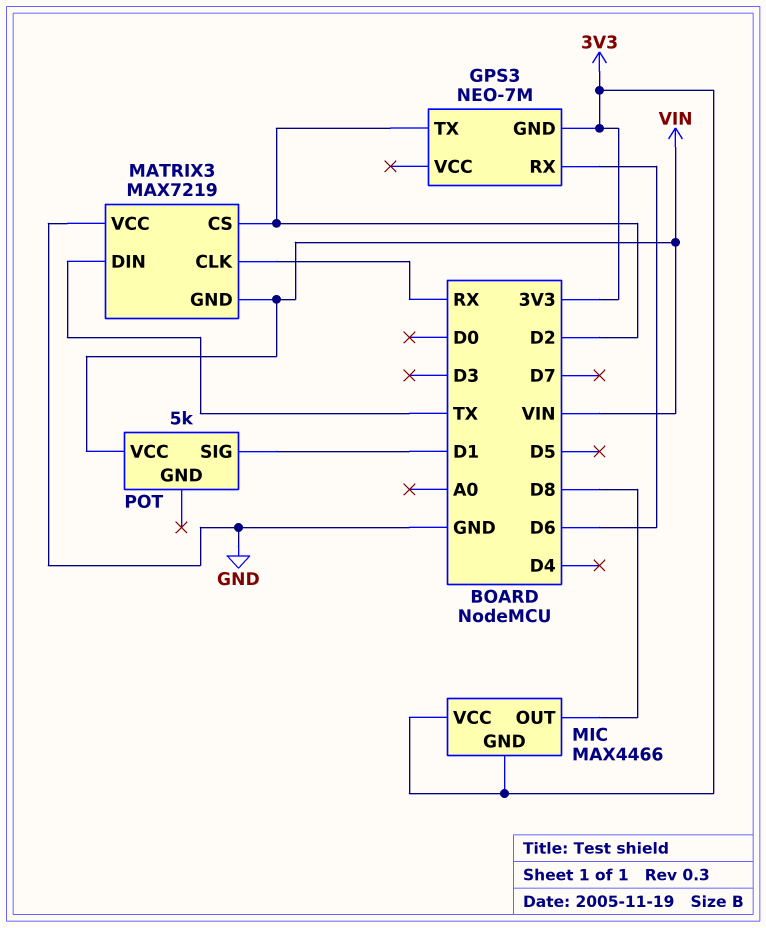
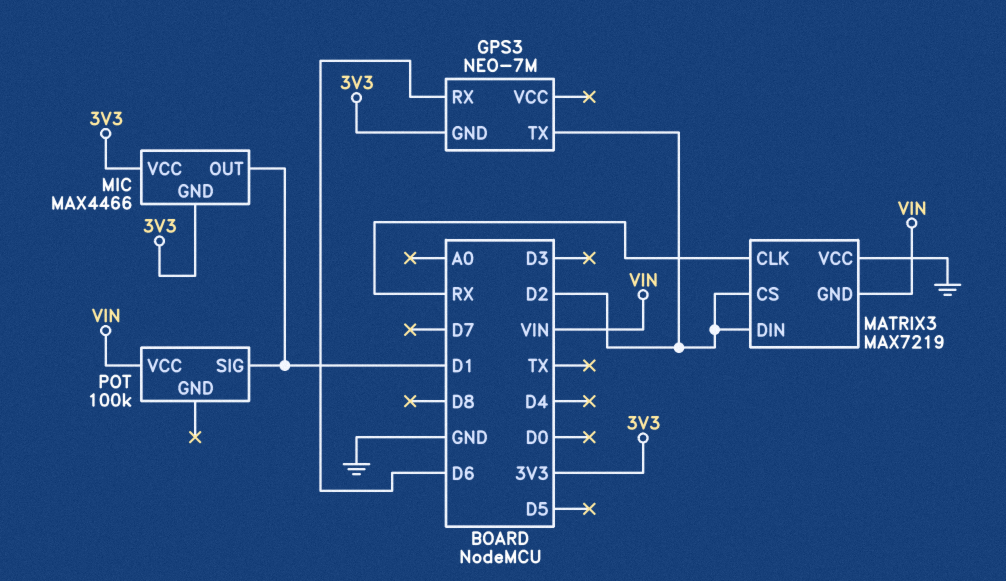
MATRIX3 pin DIN: TX -> D2
MIC pin OUT: D8 -> D1
POT: 5k -> 100k

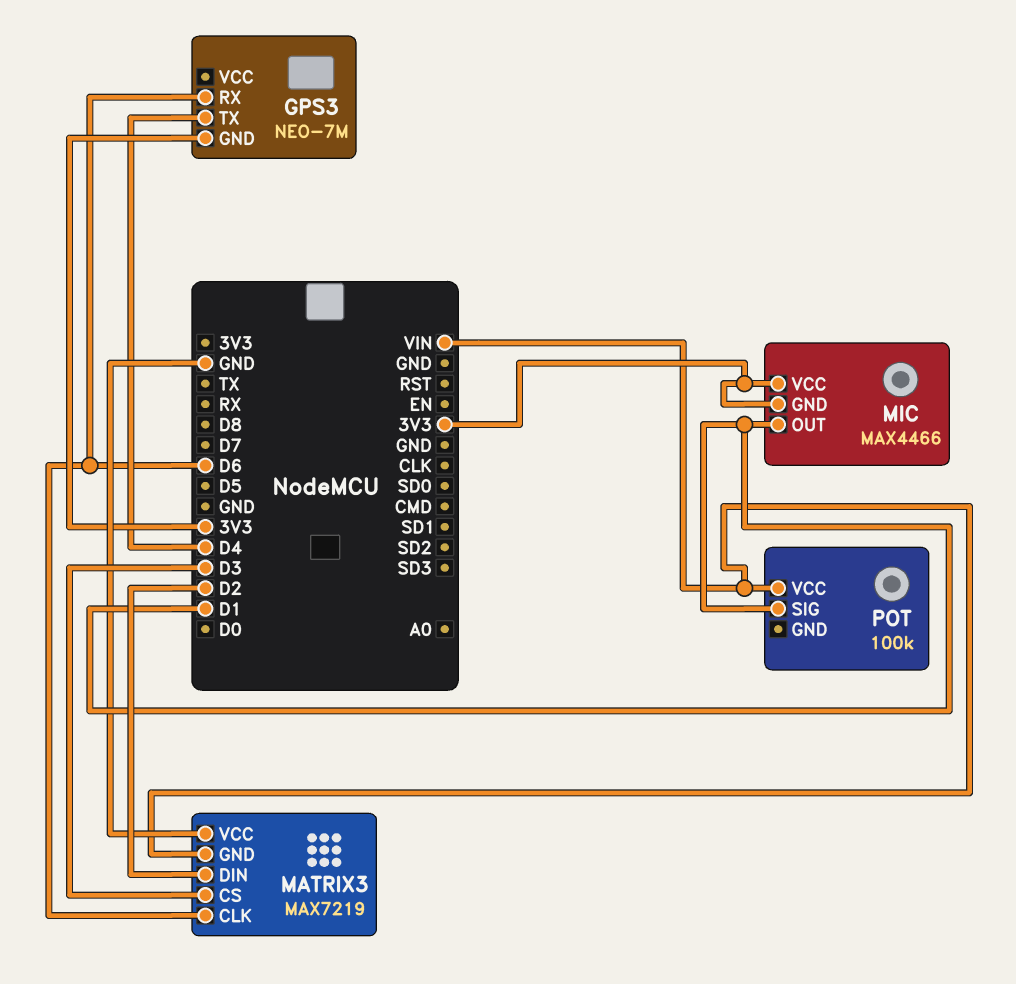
GPS3 pin TX: D2 -> D4
MATRIX3 pin CLK: RX -> D6
MATRIX3 pin CS: D2 -> D3

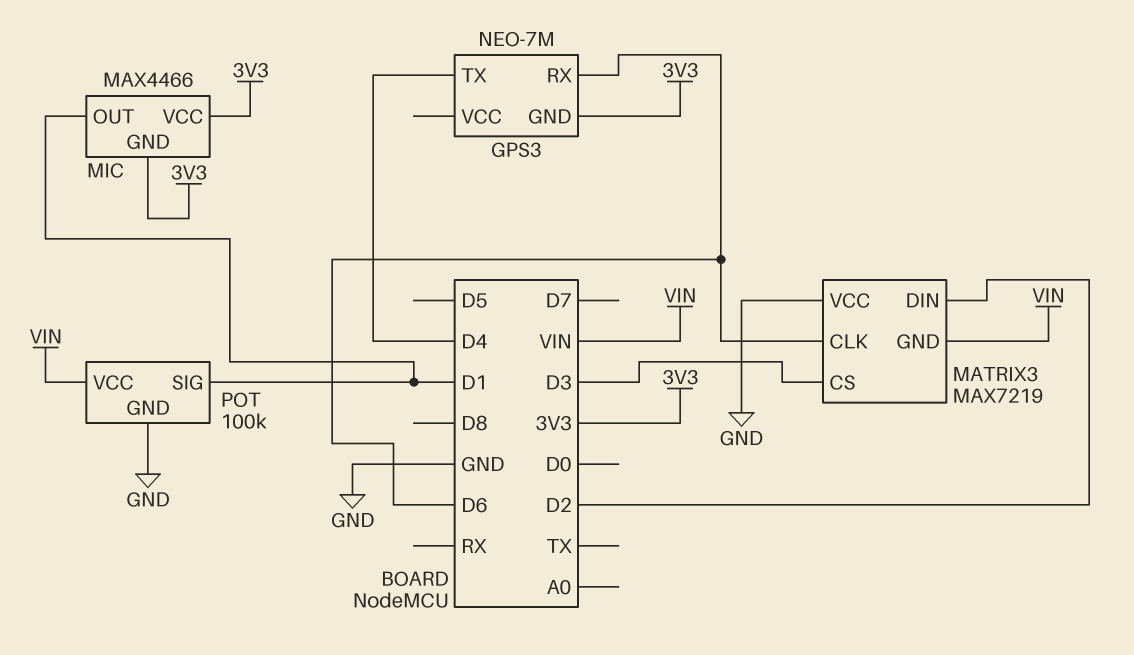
POT pin GND: none -> GND

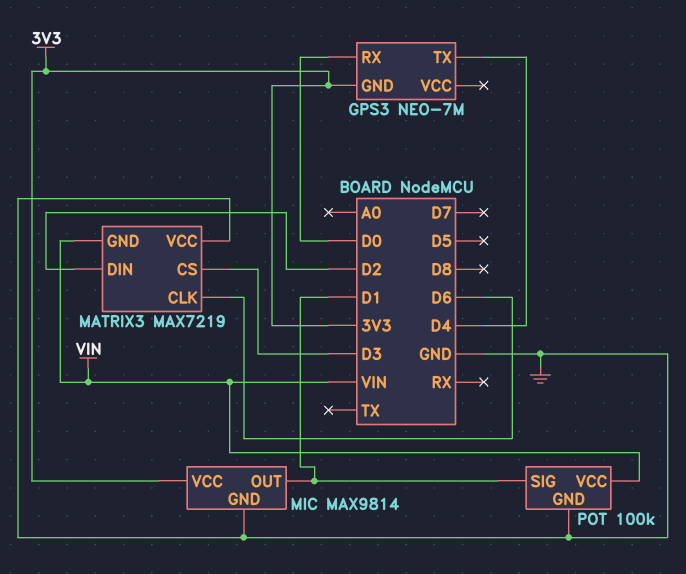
GPS3 pin RX: D6 -> D0
MIC: MAX4466 -> MAX9814
MIC pin GND: 3V3 -> GND

